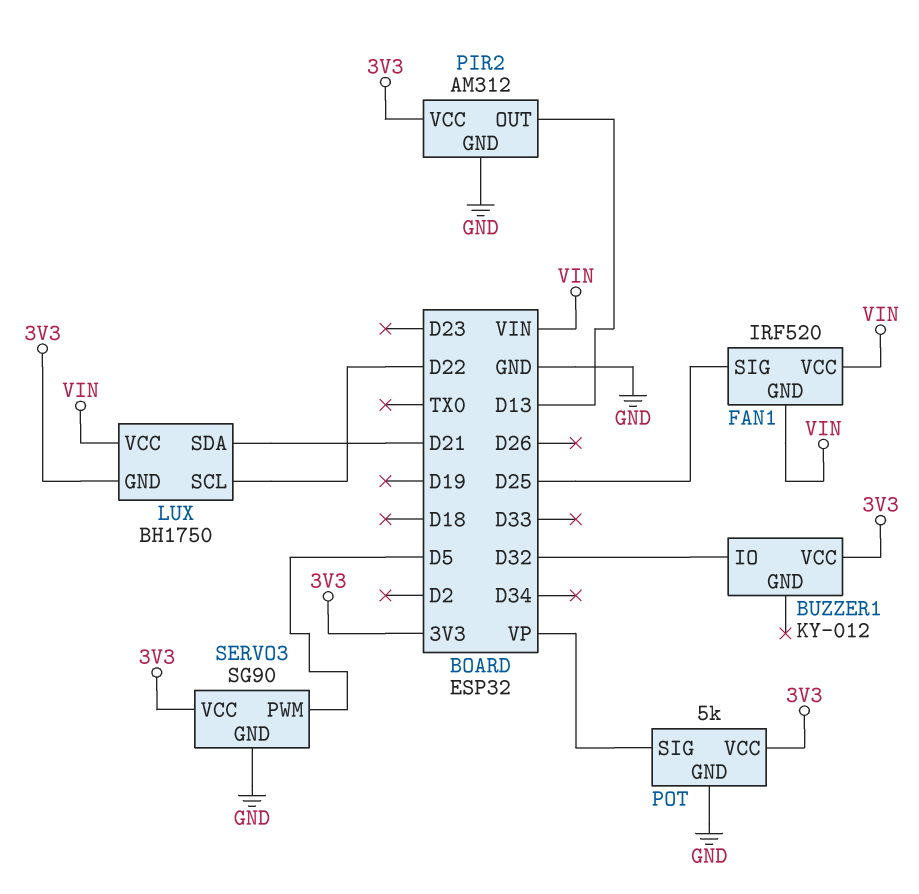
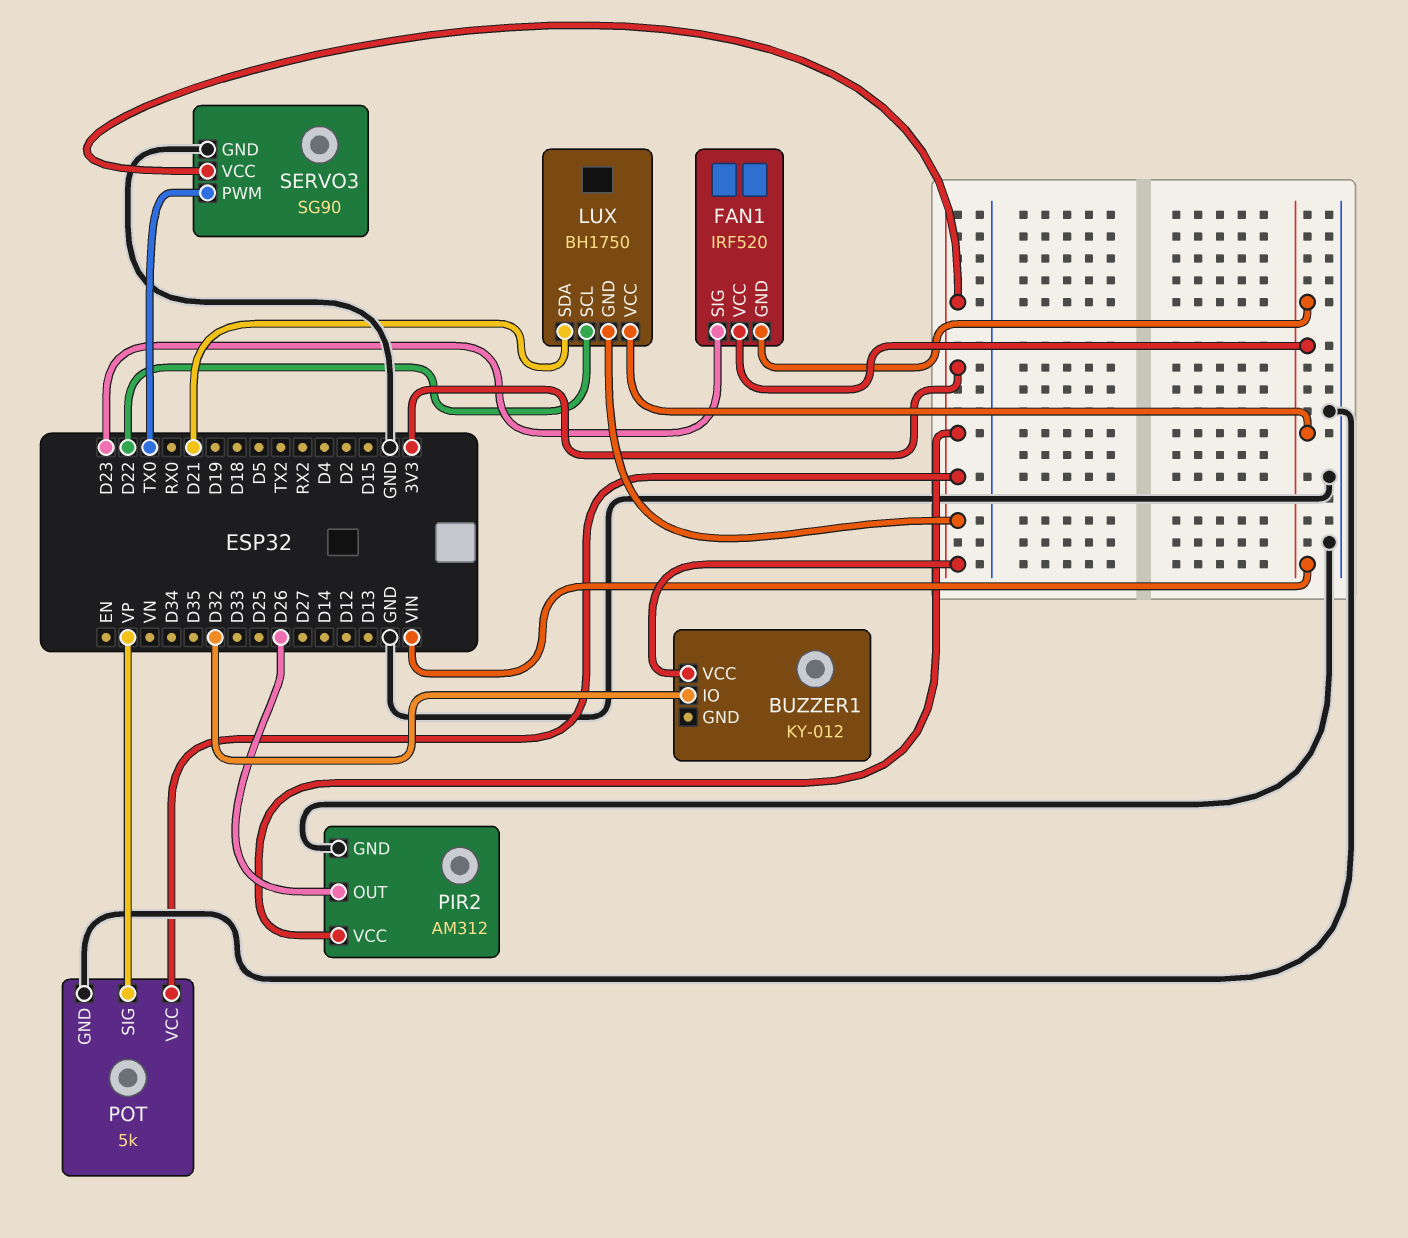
FAN1 pin SIG: D25 -> D23
PIR2 pin OUT: D13 -> D26
SERVO3 pin PWM: D5 -> TX0

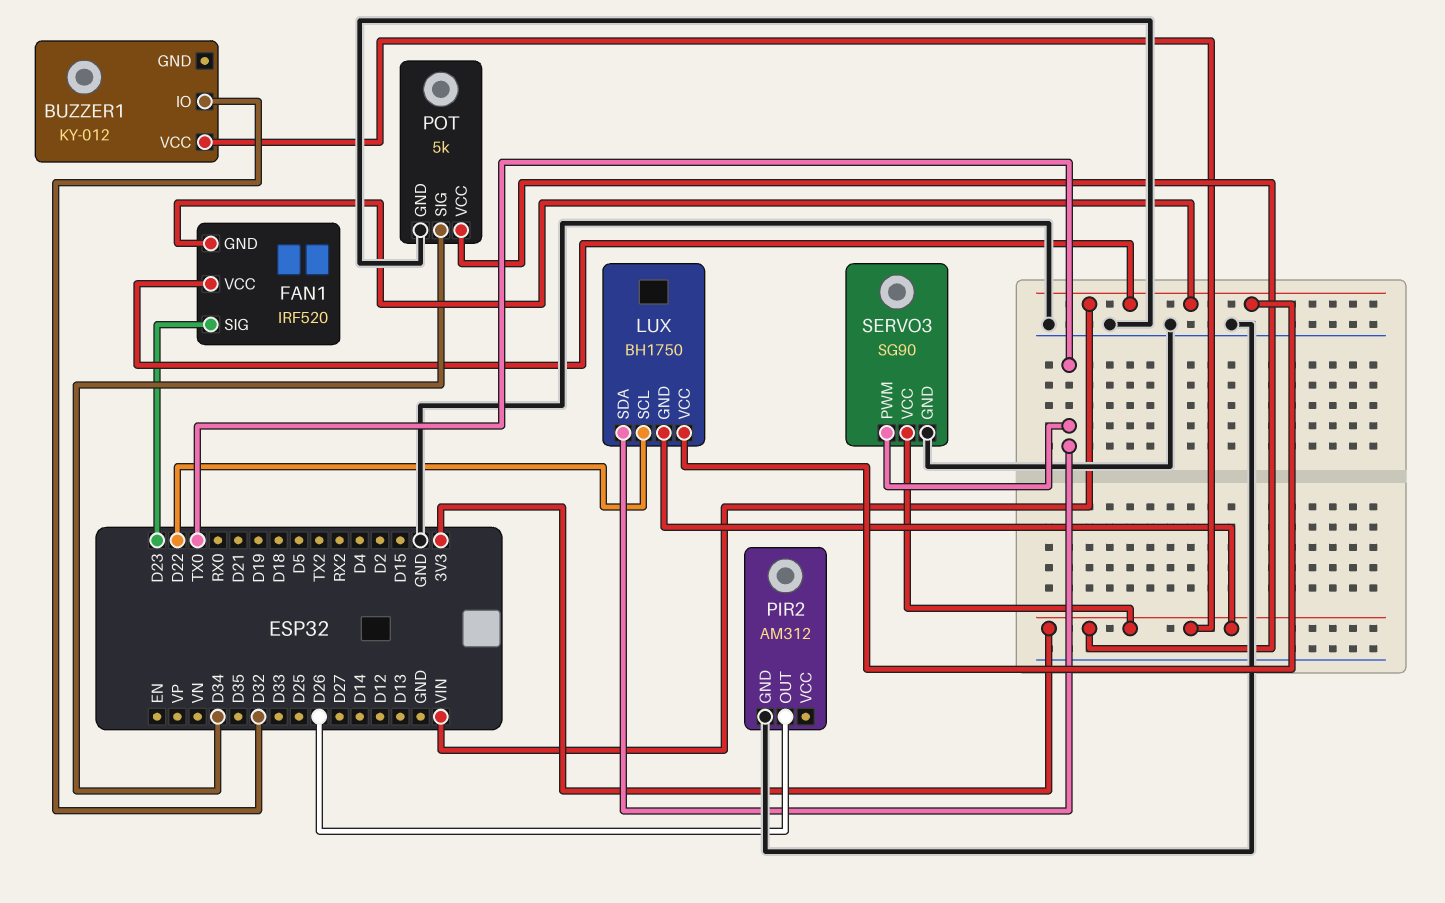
LUX pin SDA: D21 -> TX0
PIR2 pin VCC: 3V3 -> none
POT pin SIG: VP -> D34

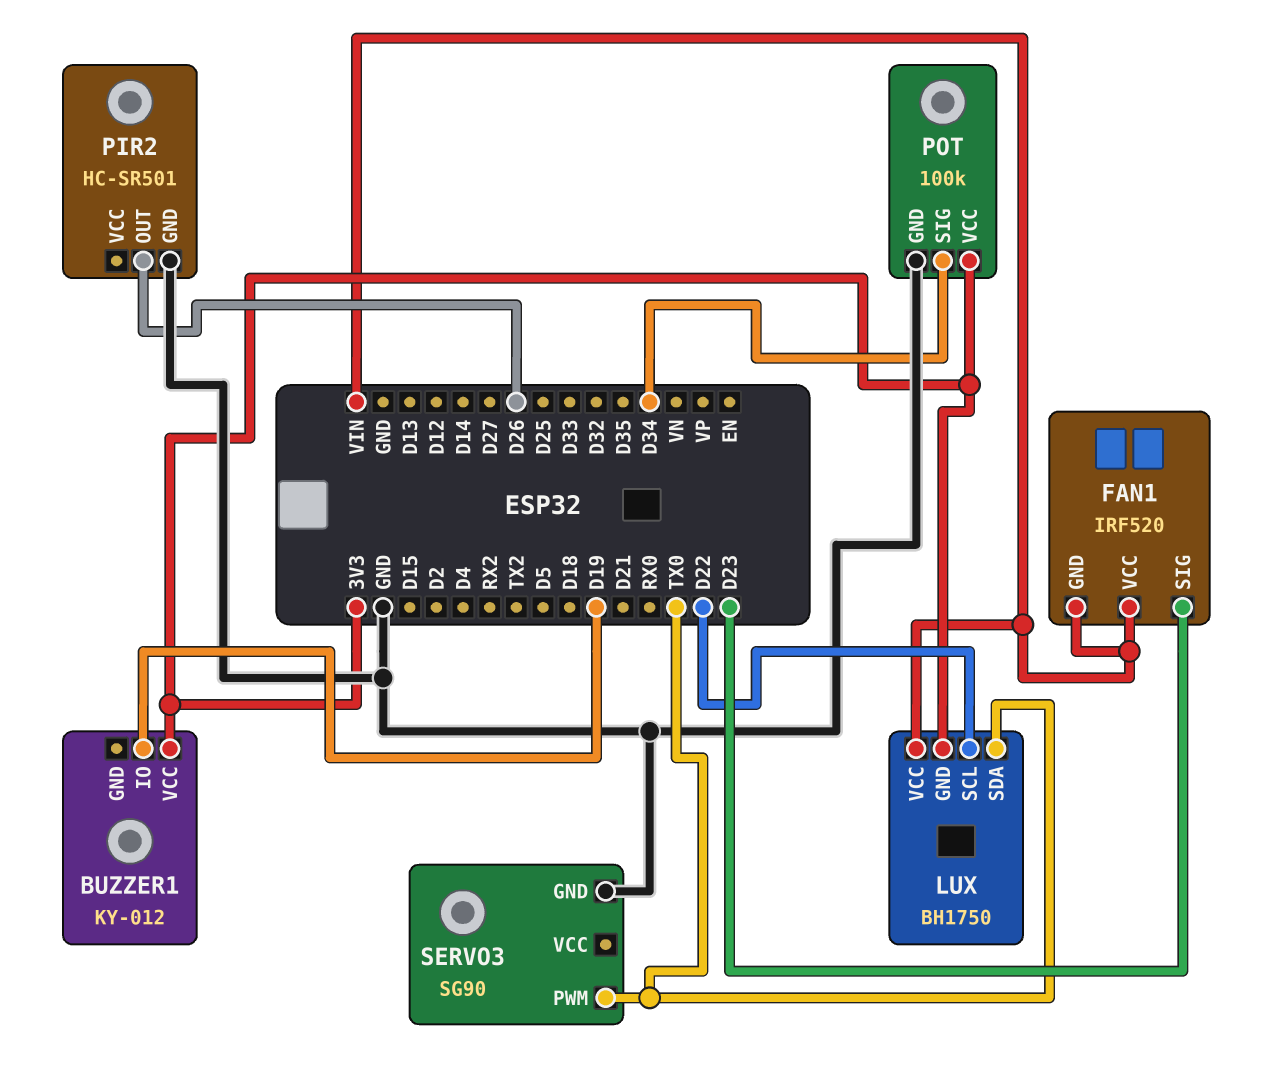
BUZZER1 pin IO: D32 -> D19
PIR2: AM312 -> HC-SR501
POT: 5k -> 100k
SERVO3 pin VCC: 3V3 -> none

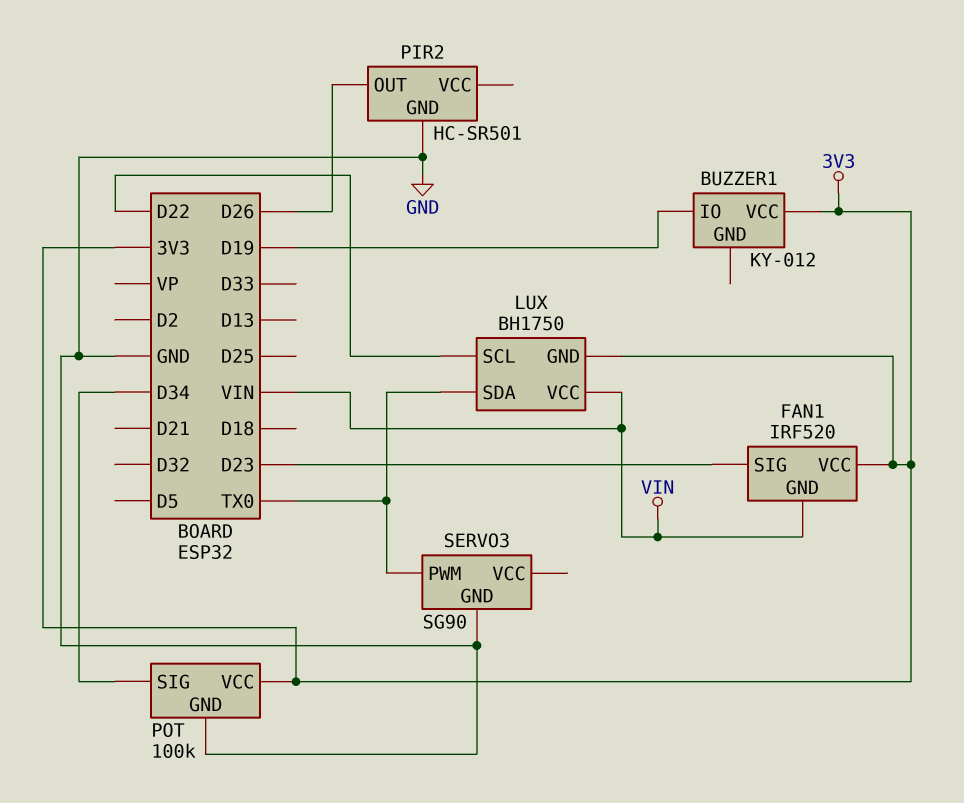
FAN1 pin VCC: VIN -> 3V3

